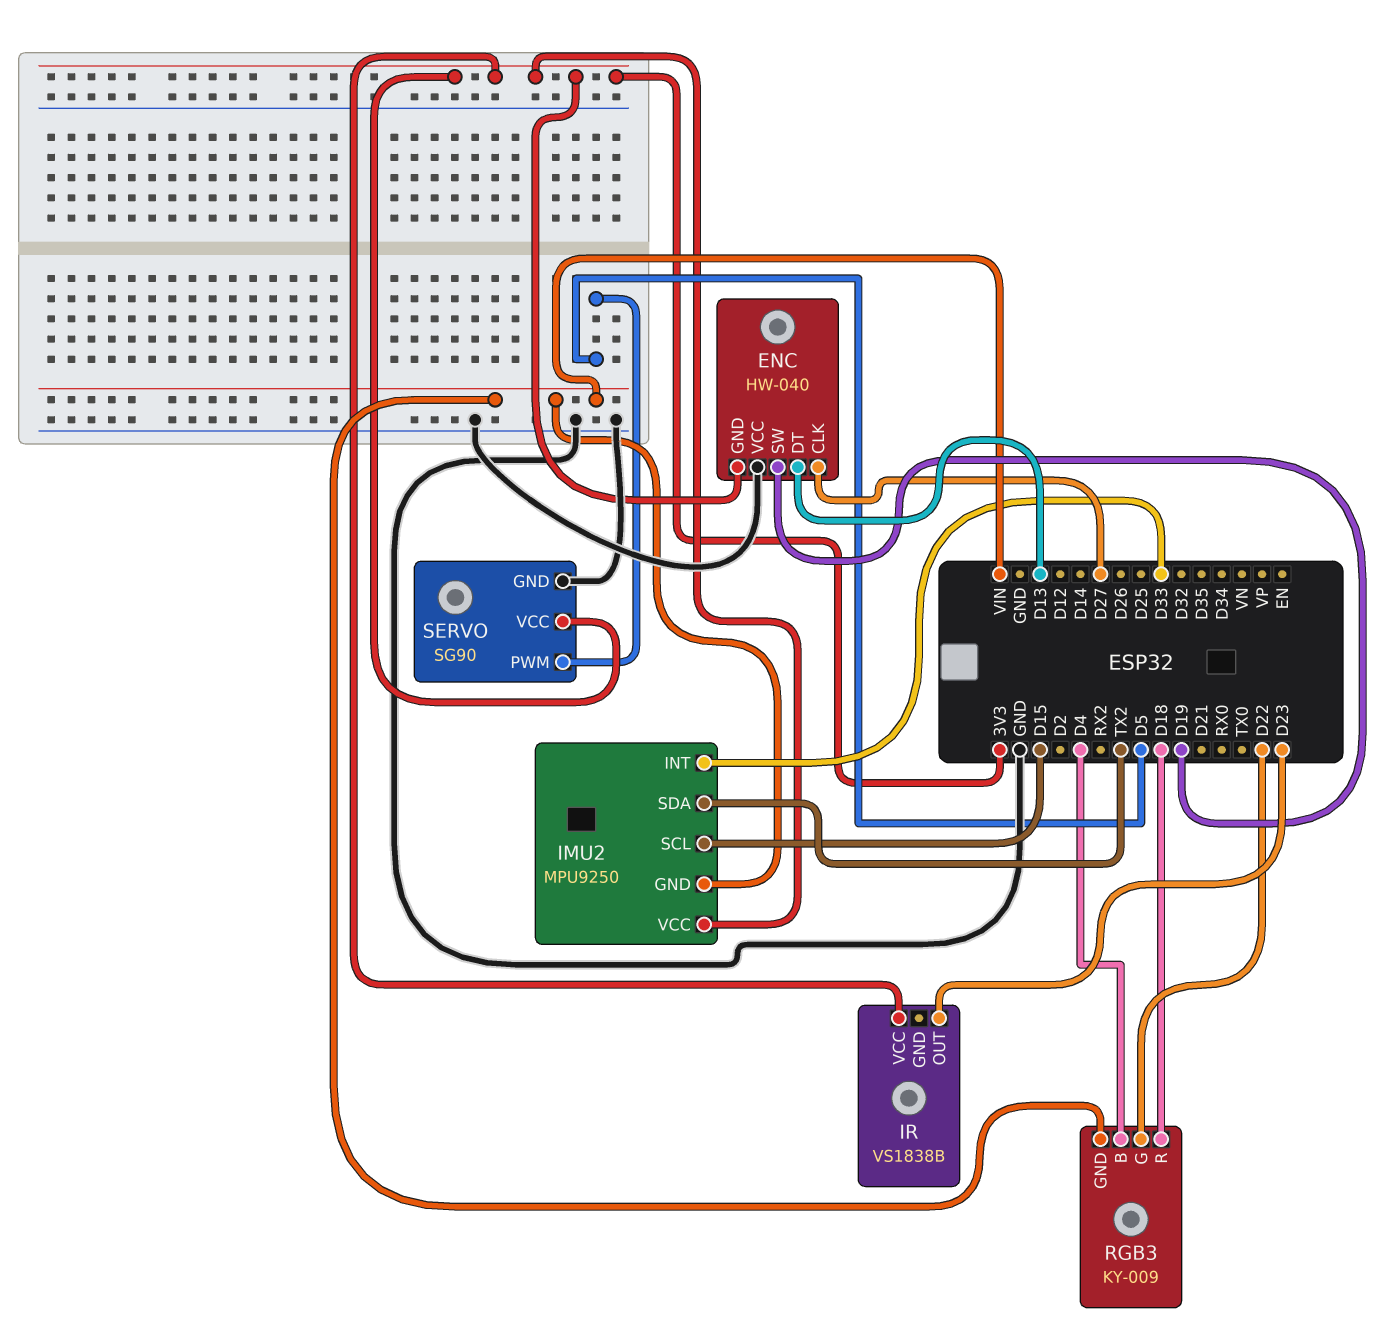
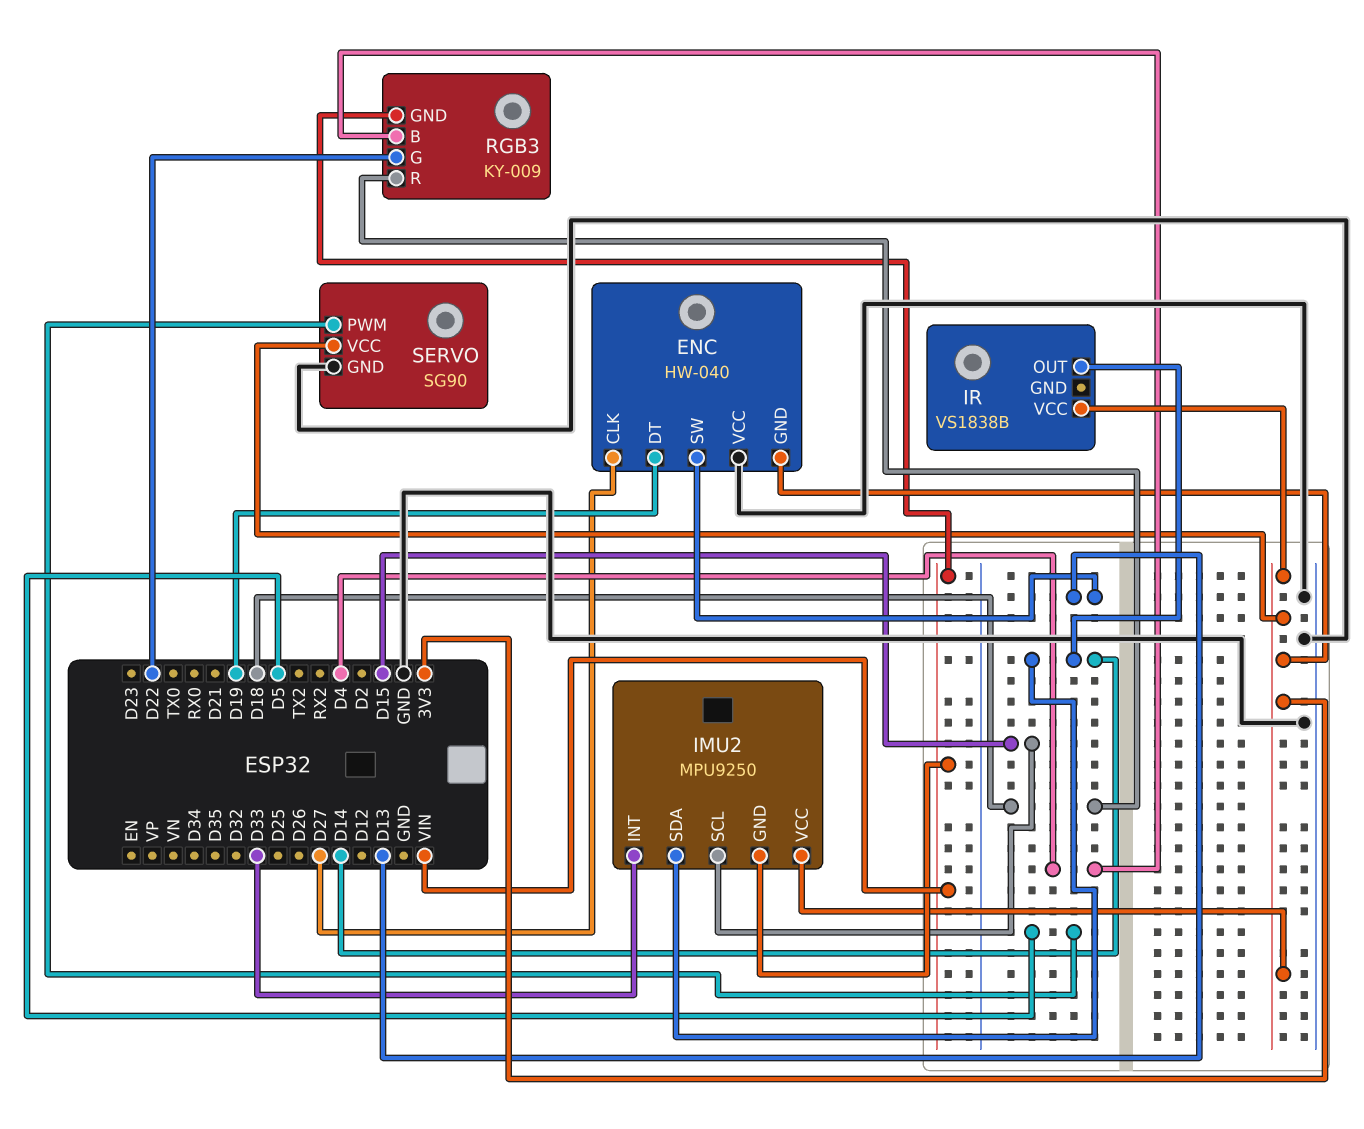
ENC pin DT: D13 -> D19
ENC pin SW: D19 -> D13
IMU2 pin SDA: TX2 -> D14
IR pin OUT: D23 -> D14

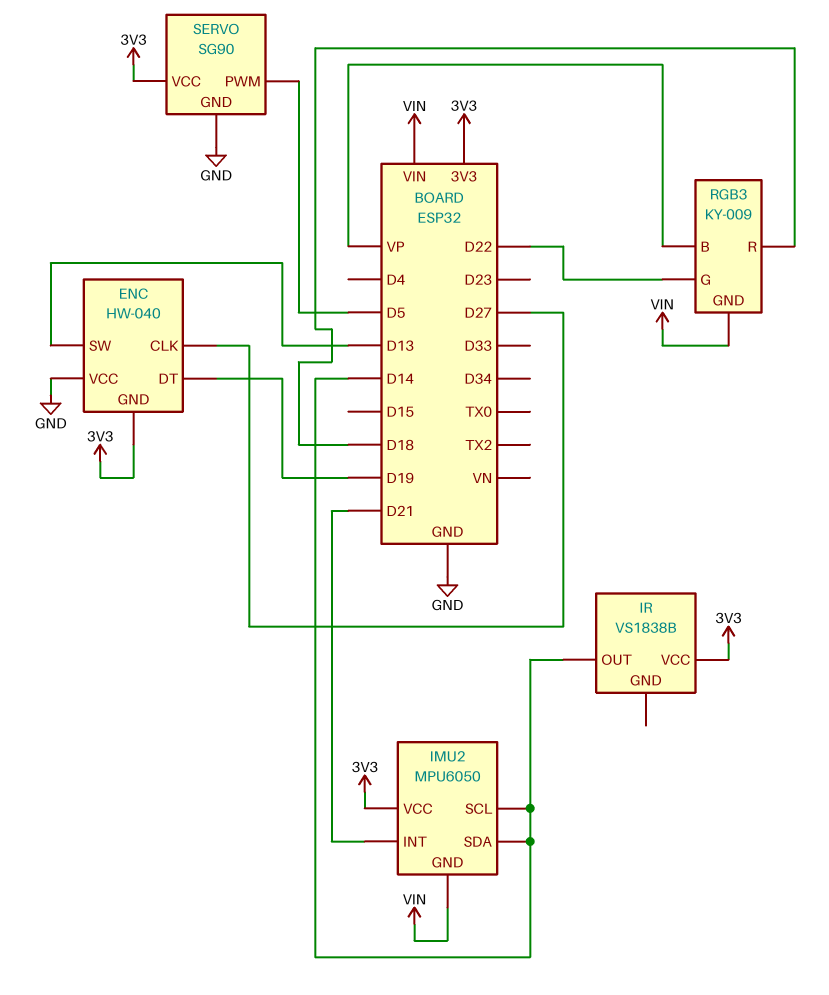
IMU2: MPU9250 -> MPU6050
IMU2 pin INT: D33 -> D21
IMU2 pin SCL: D15 -> D14
RGB3 pin B: D4 -> VP

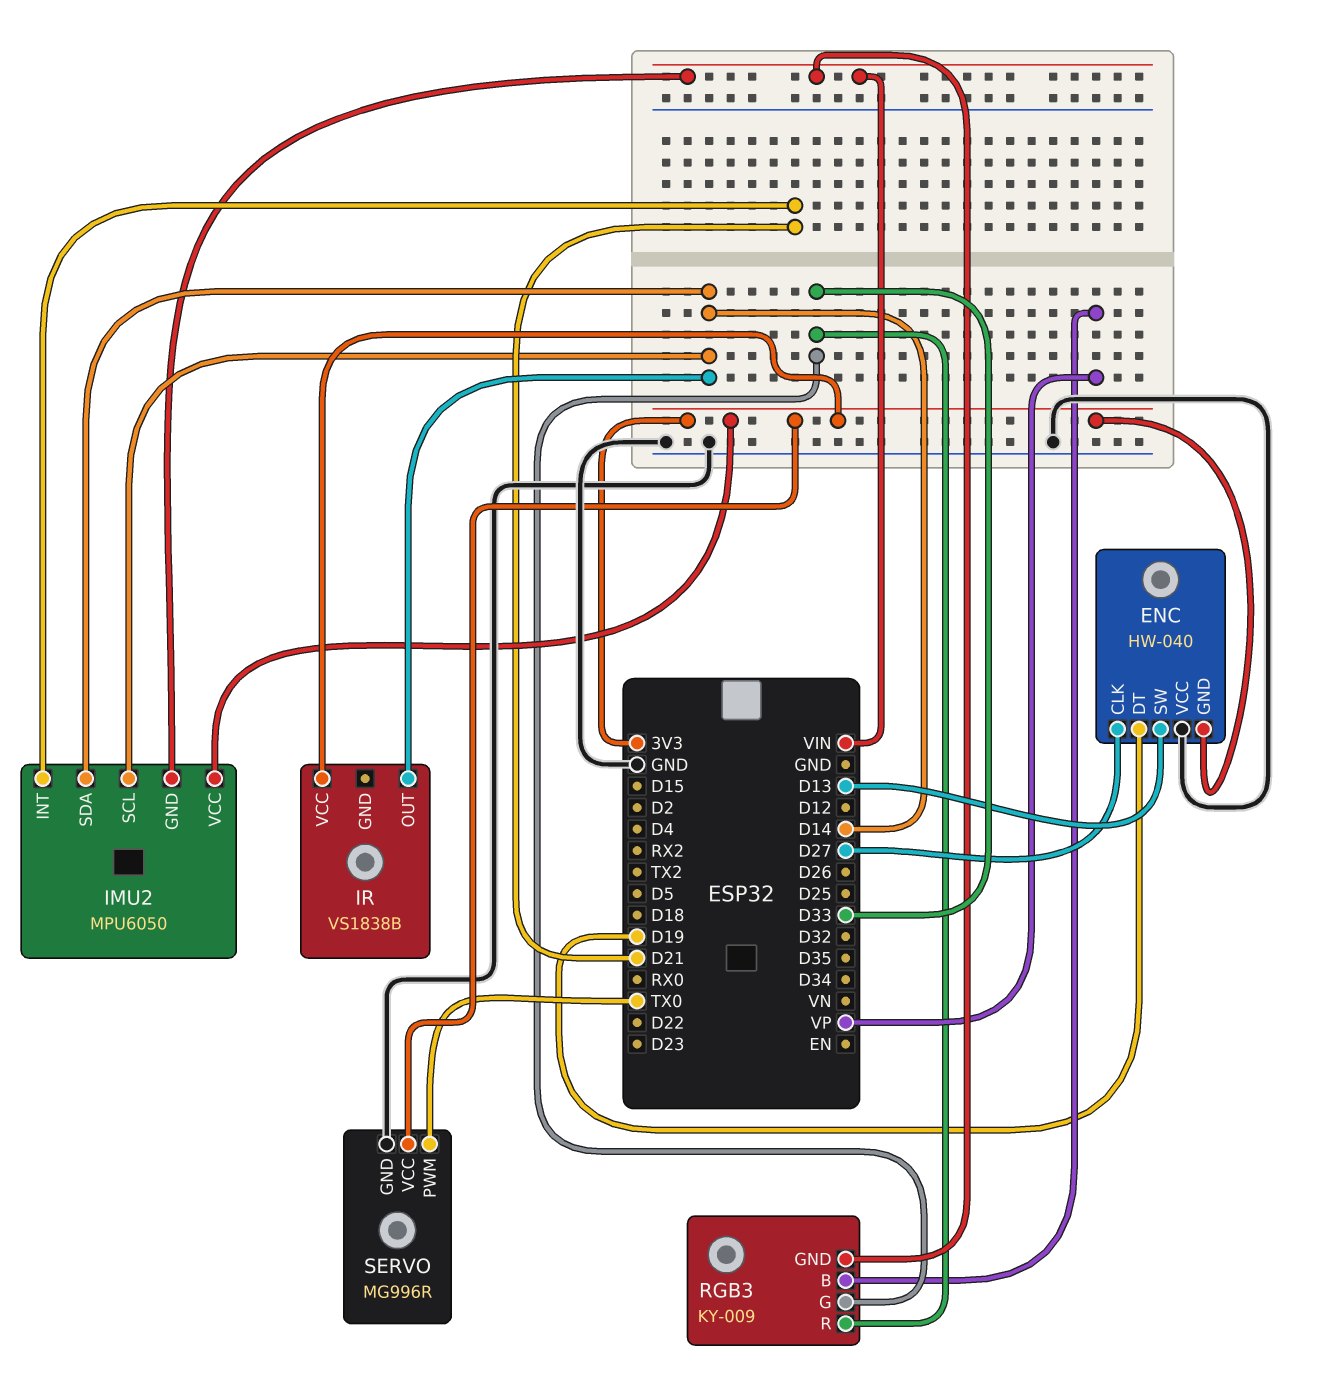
RGB3 pin G: D22 -> D33
RGB3 pin R: D18 -> D33
SERVO: SG90 -> MG996R
SERVO pin PWM: D5 -> TX0

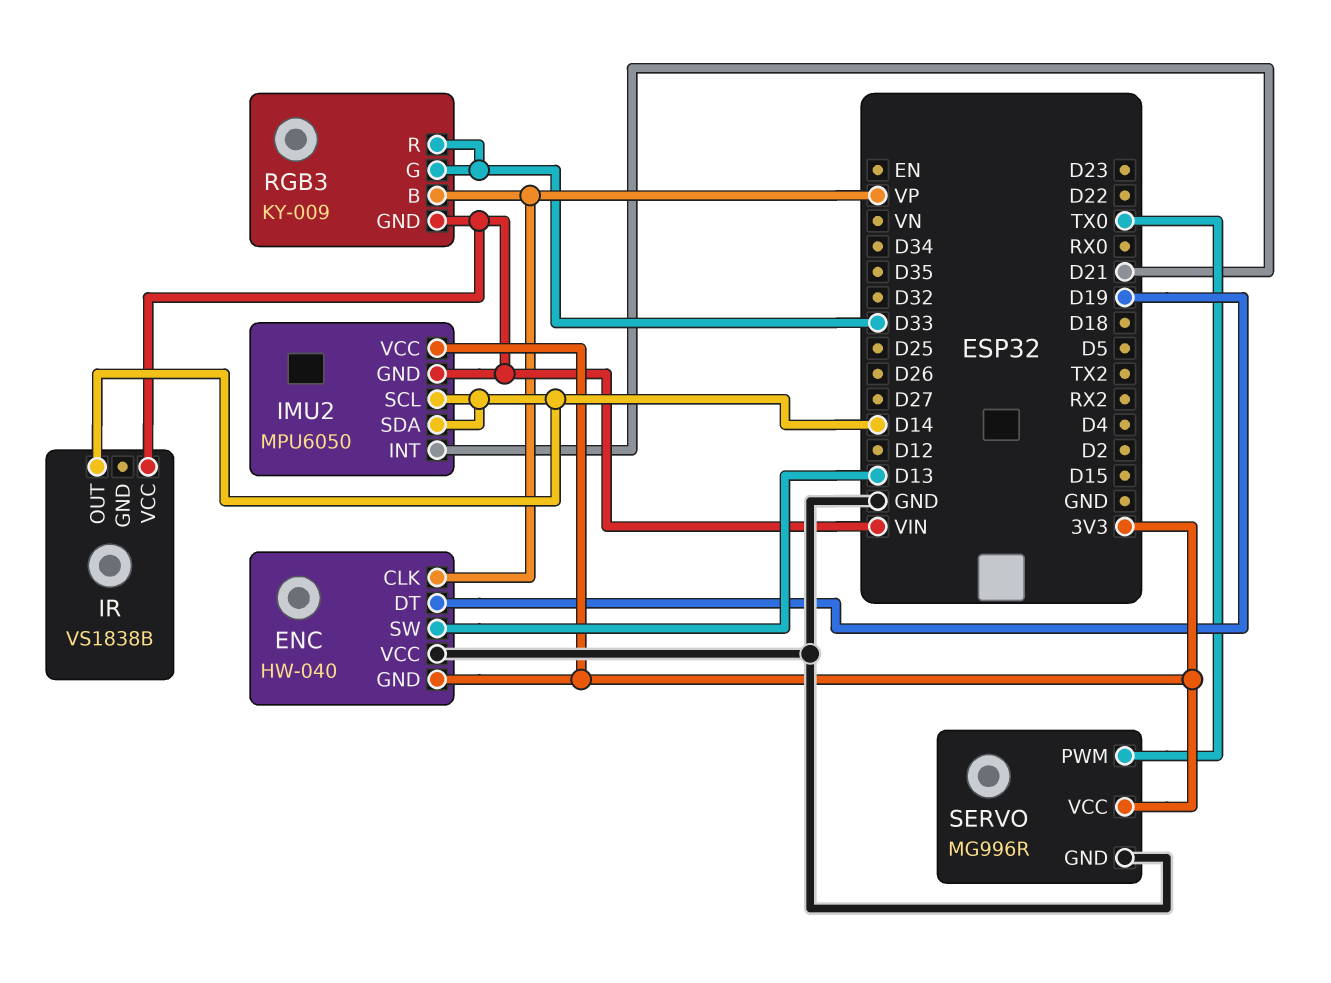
ENC pin CLK: D27 -> VP
IR pin VCC: 3V3 -> VIN

